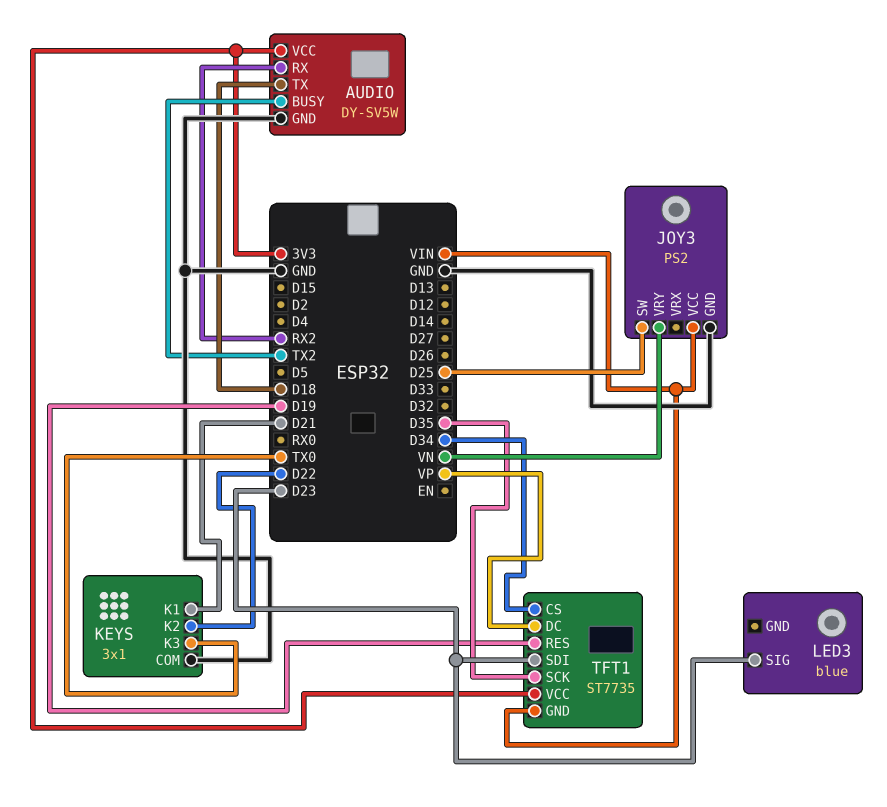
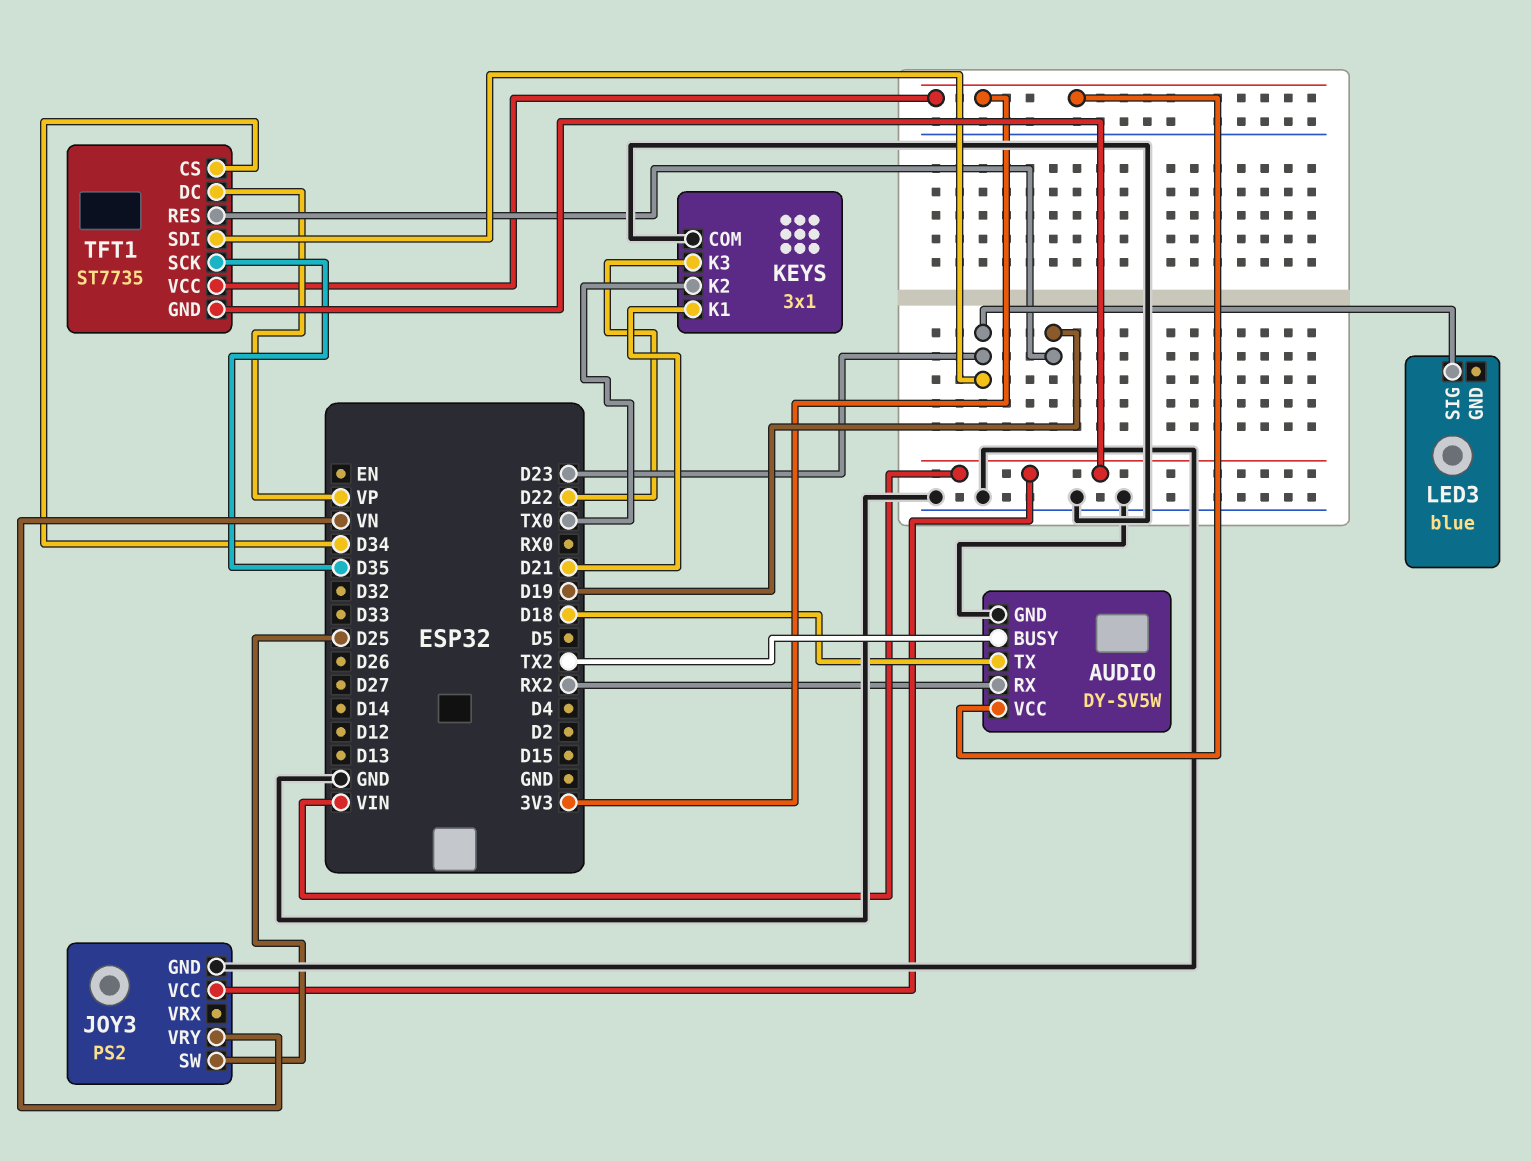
KEYS pin K2: D22 -> TX0
KEYS pin K3: TX0 -> D22

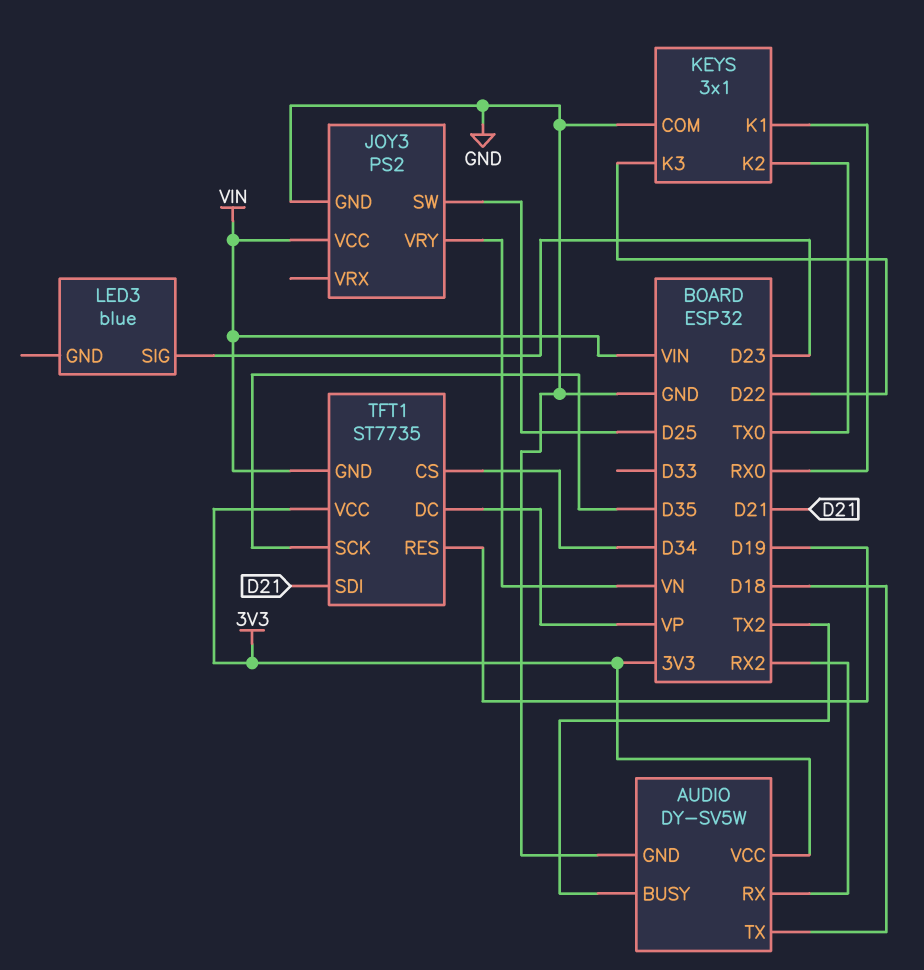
KEYS pin K1: D21 -> RX0
TFT1 pin SDI: D23 -> D21

